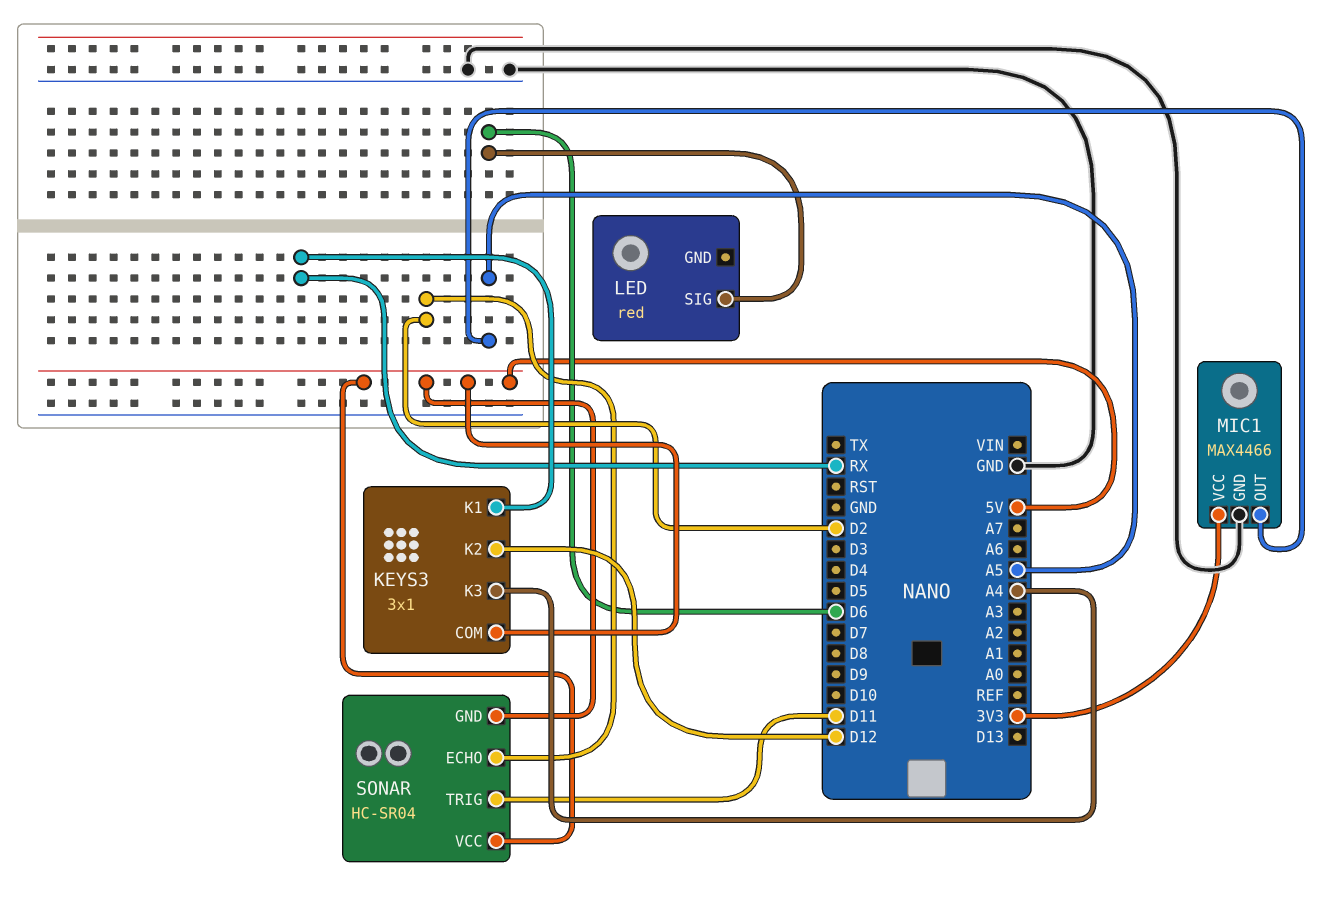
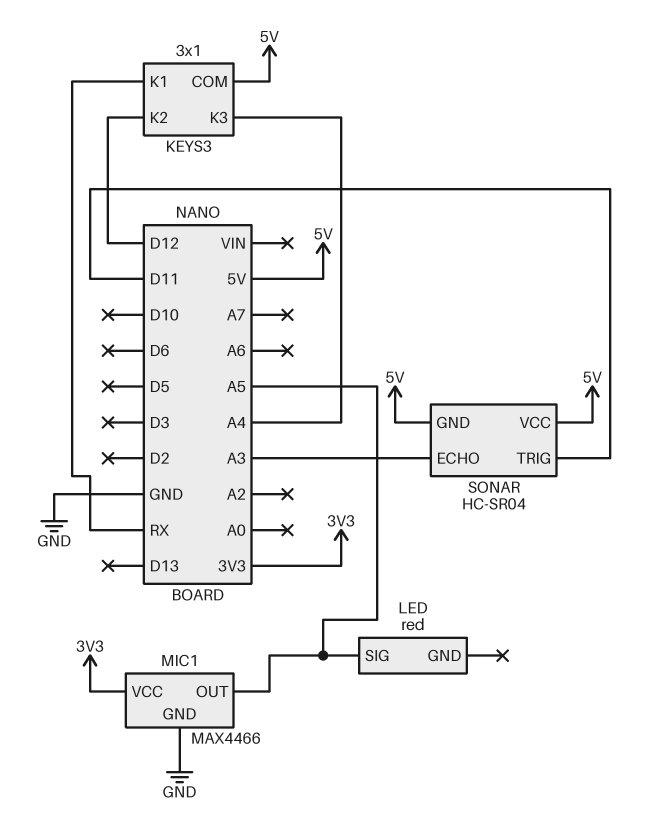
LED pin SIG: D6 -> A5
SONAR pin ECHO: D2 -> A3

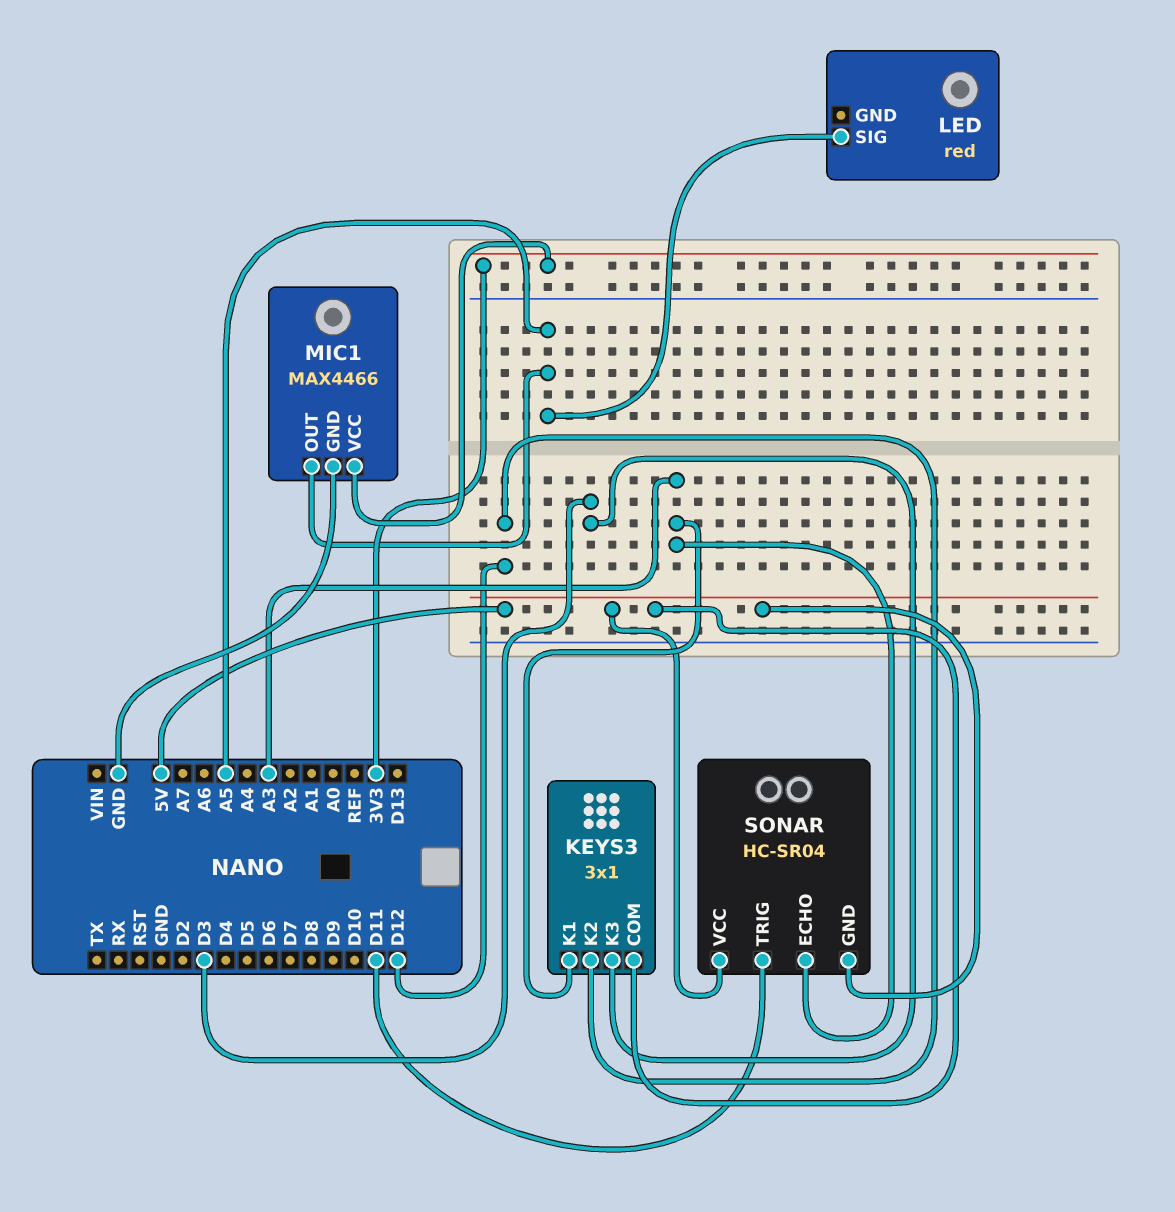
KEYS3 pin K1: RX -> A3
KEYS3 pin K3: A4 -> D3

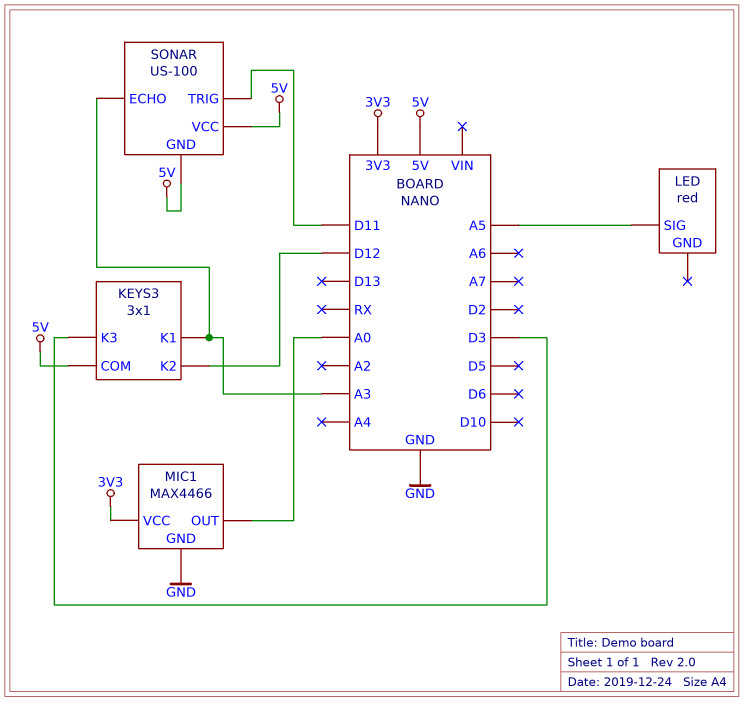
MIC1 pin OUT: A5 -> A0
SONAR: HC-SR04 -> US-100

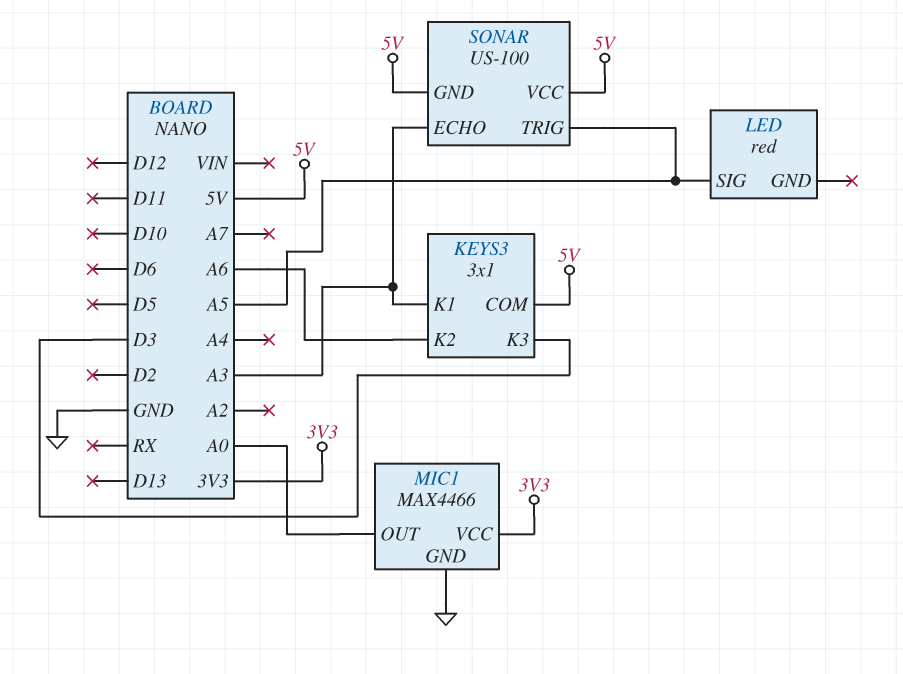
KEYS3 pin K2: D12 -> A6
SONAR pin TRIG: D11 -> A5

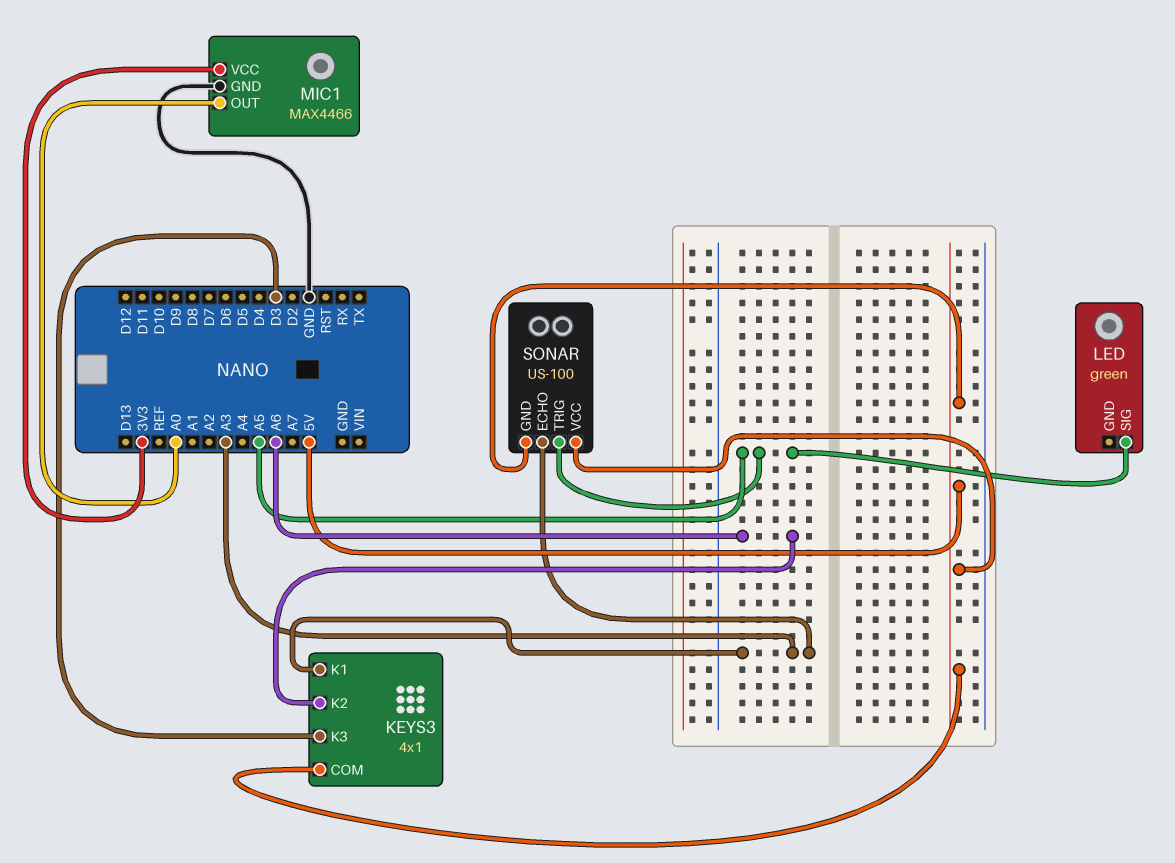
KEYS3: 3x1 -> 4x1
LED: red -> green

